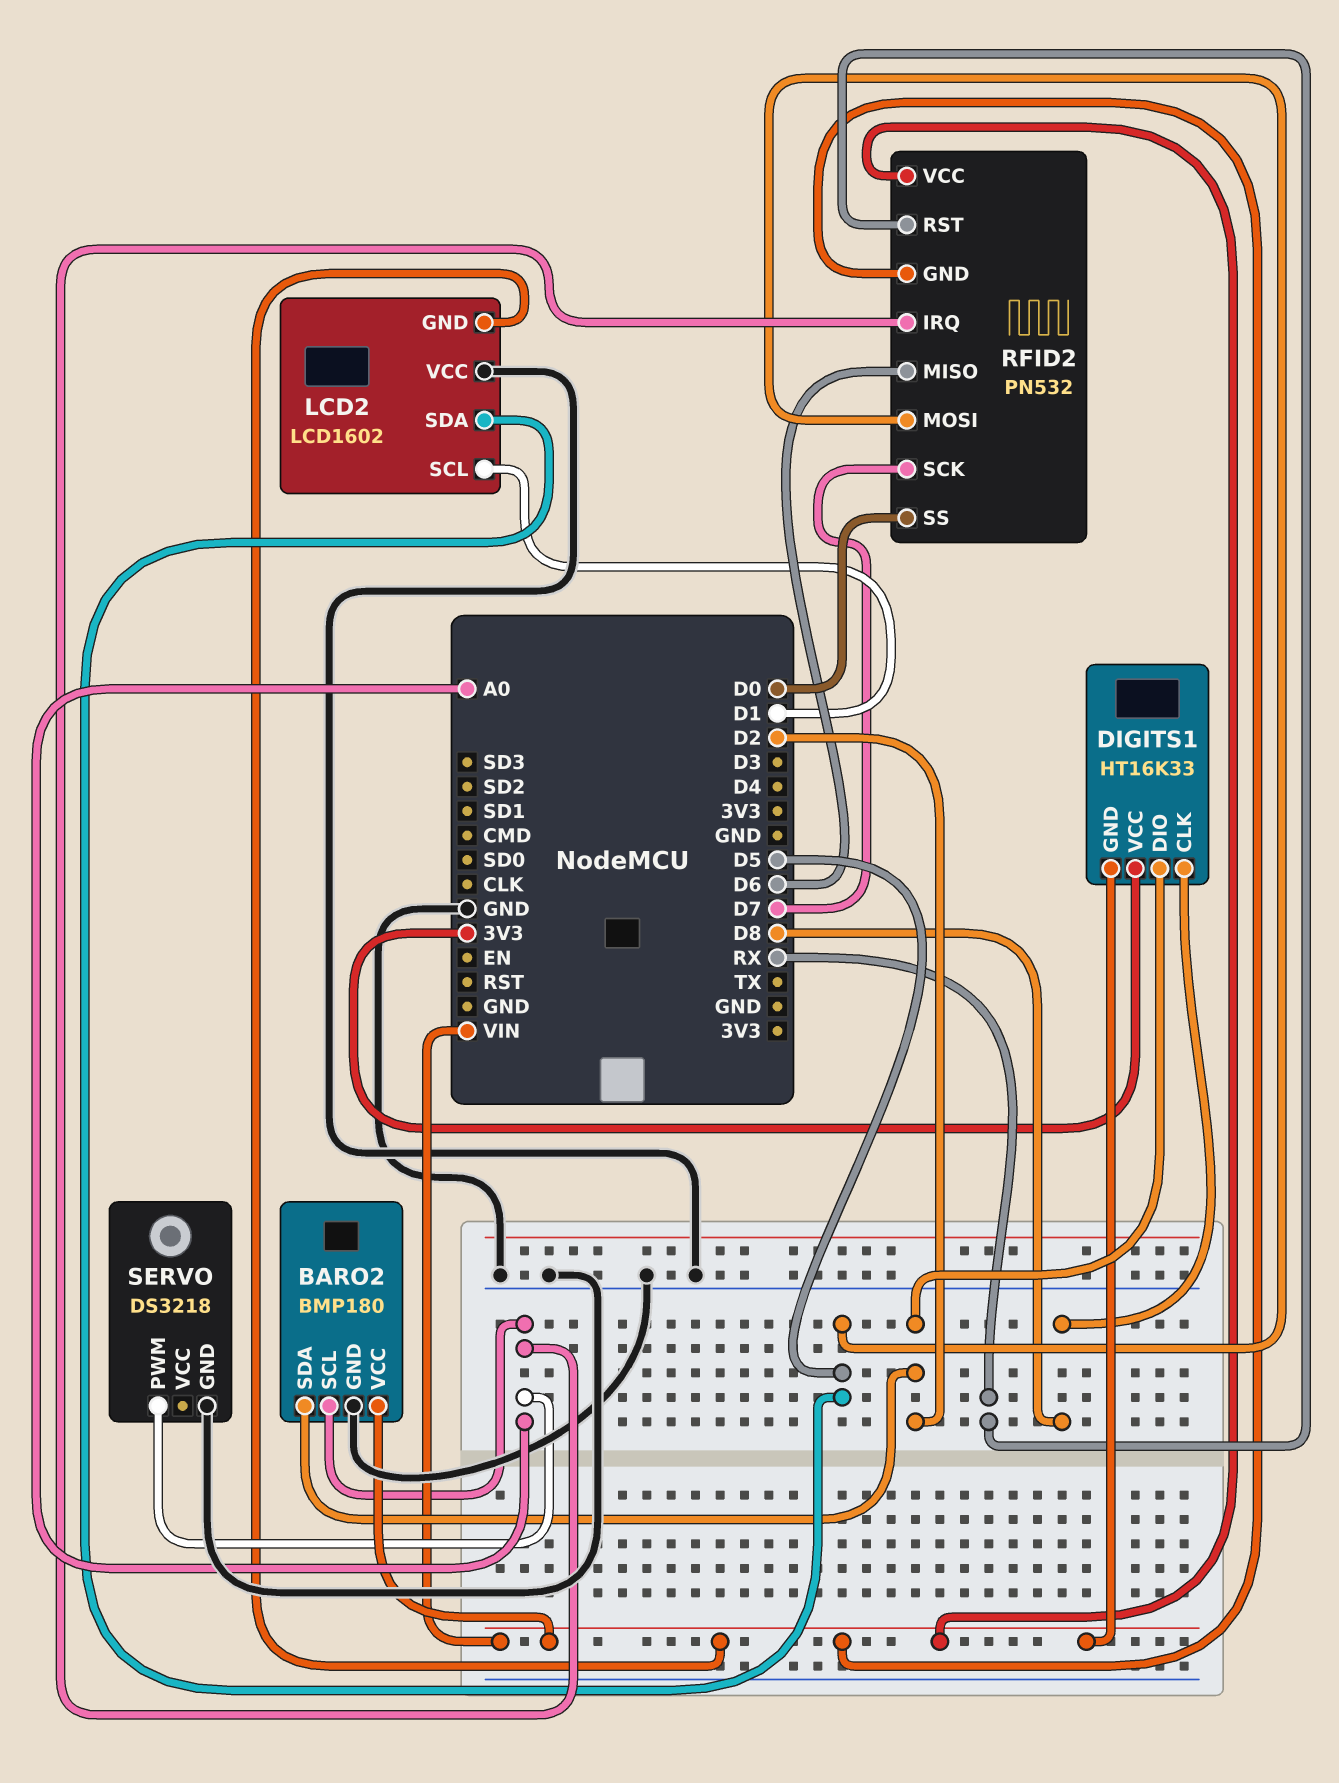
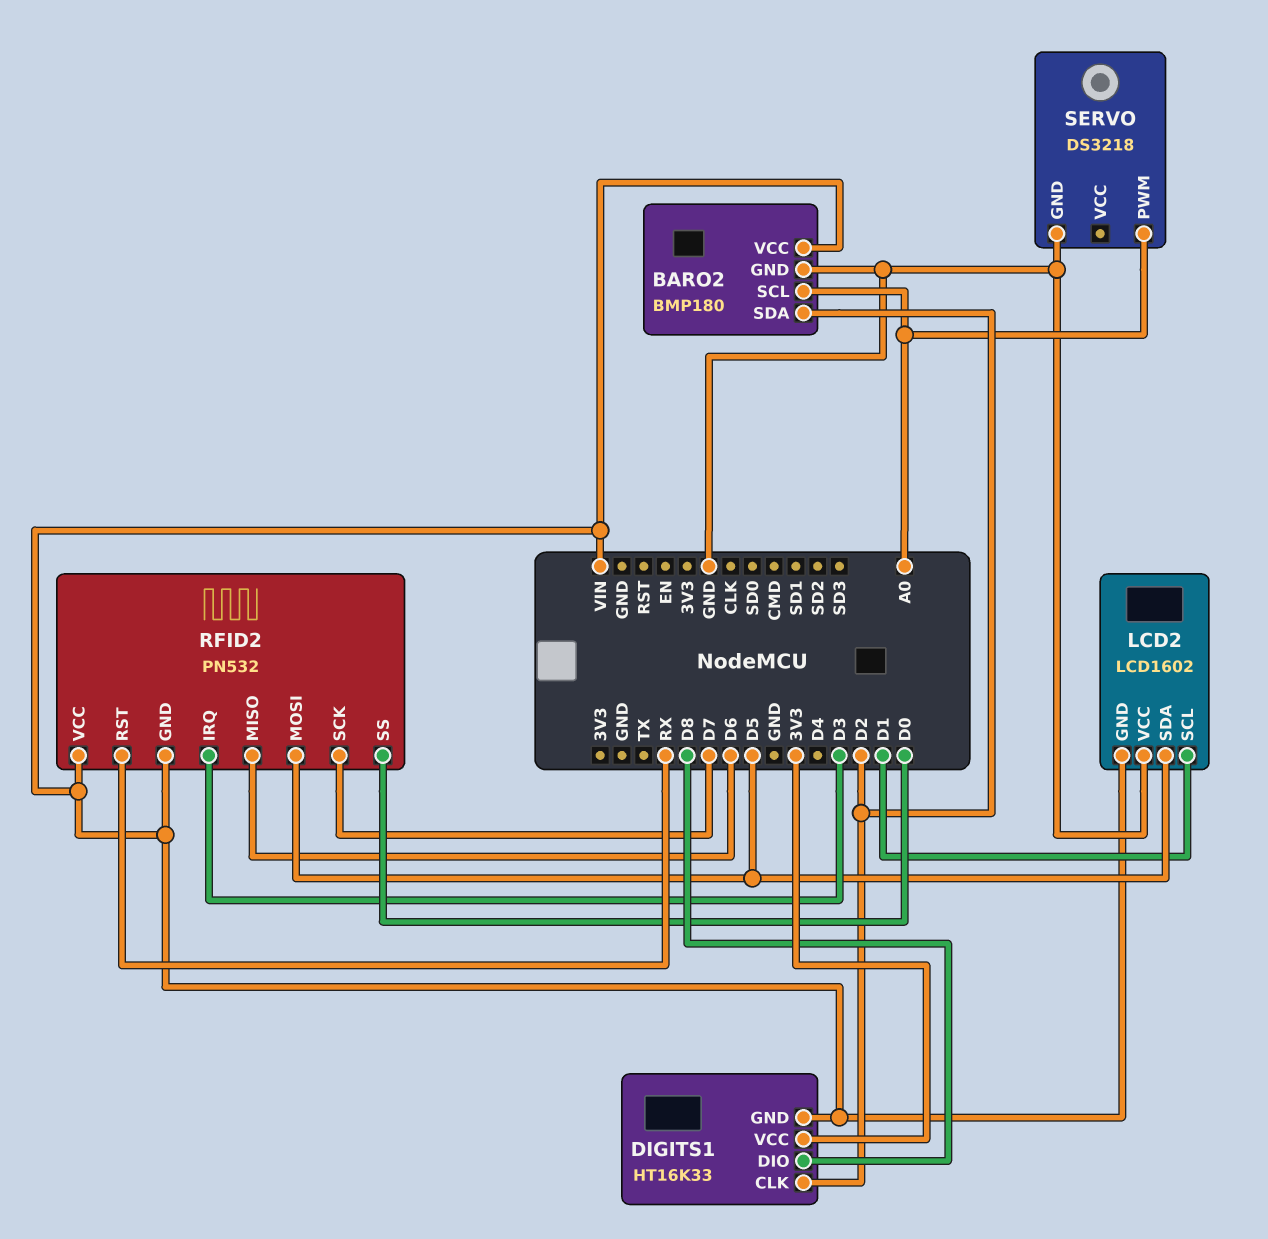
DIGITS1 pin CLK: D8 -> D2
DIGITS1 pin DIO: D2 -> D8
RFID2 pin IRQ: A0 -> D3

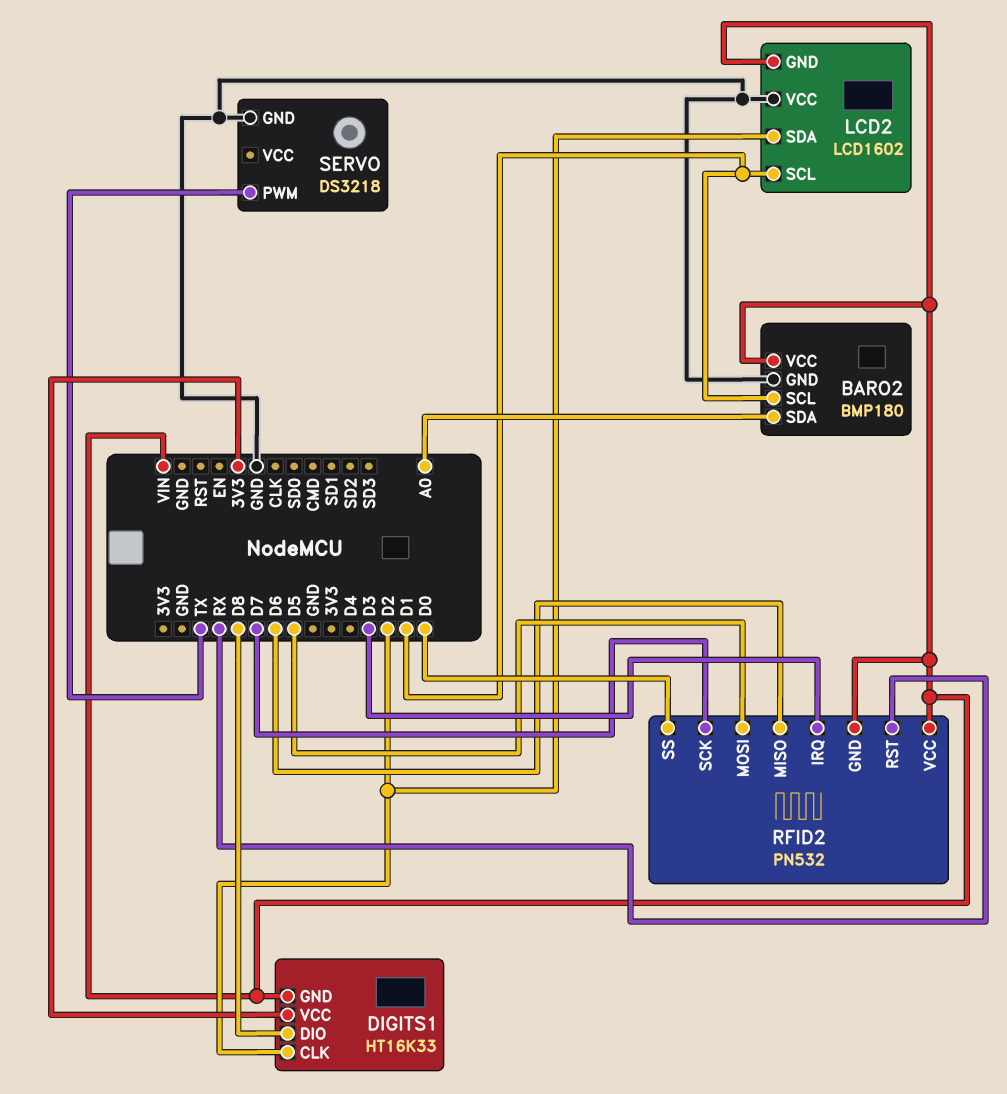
BARO2 pin SCL: A0 -> D1
BARO2 pin SDA: D2 -> A0
LCD2 pin SDA: D5 -> D2
SERVO pin PWM: A0 -> TX

